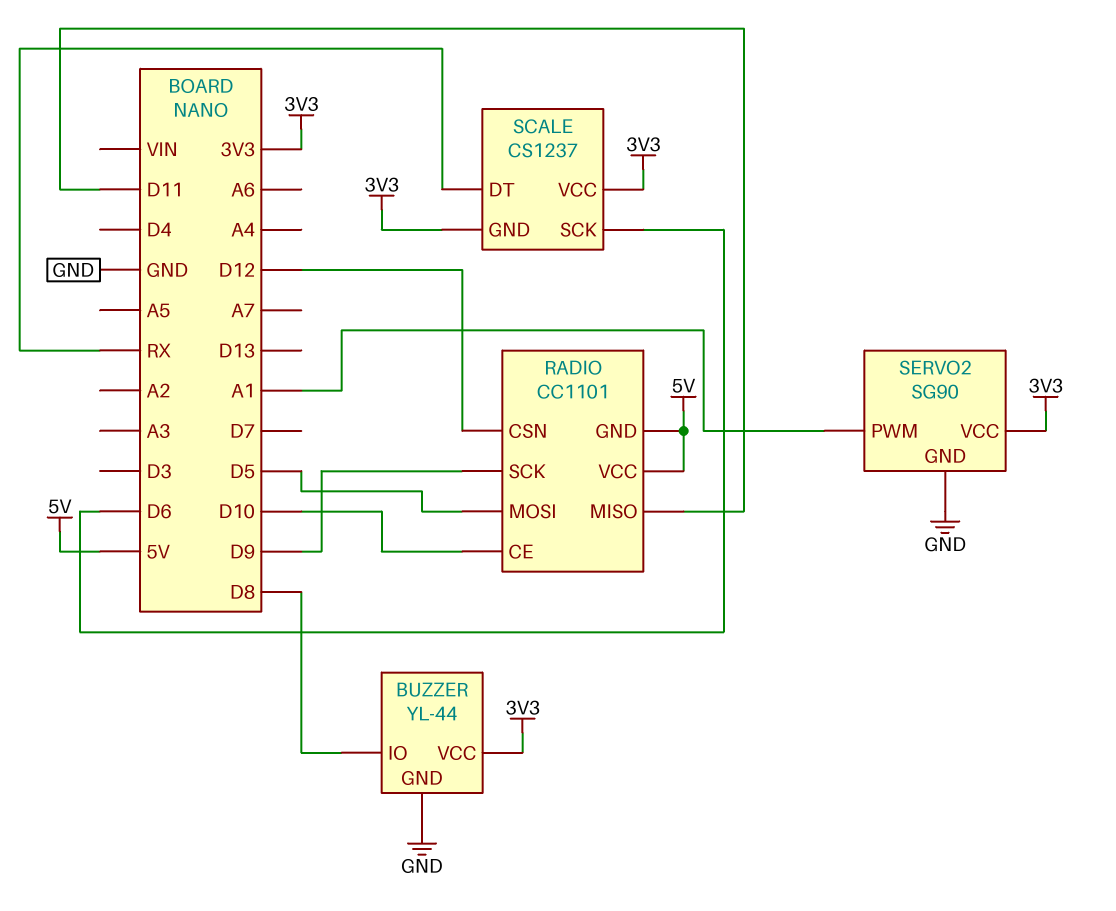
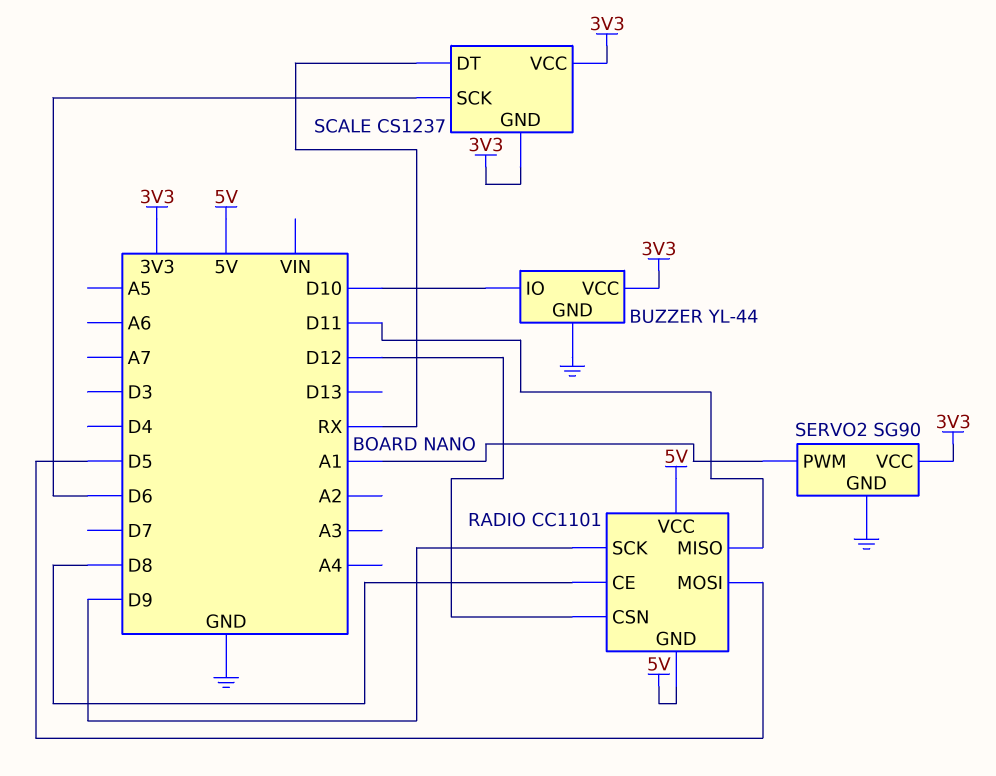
BUZZER pin IO: D8 -> D10
RADIO pin CE: D10 -> D8

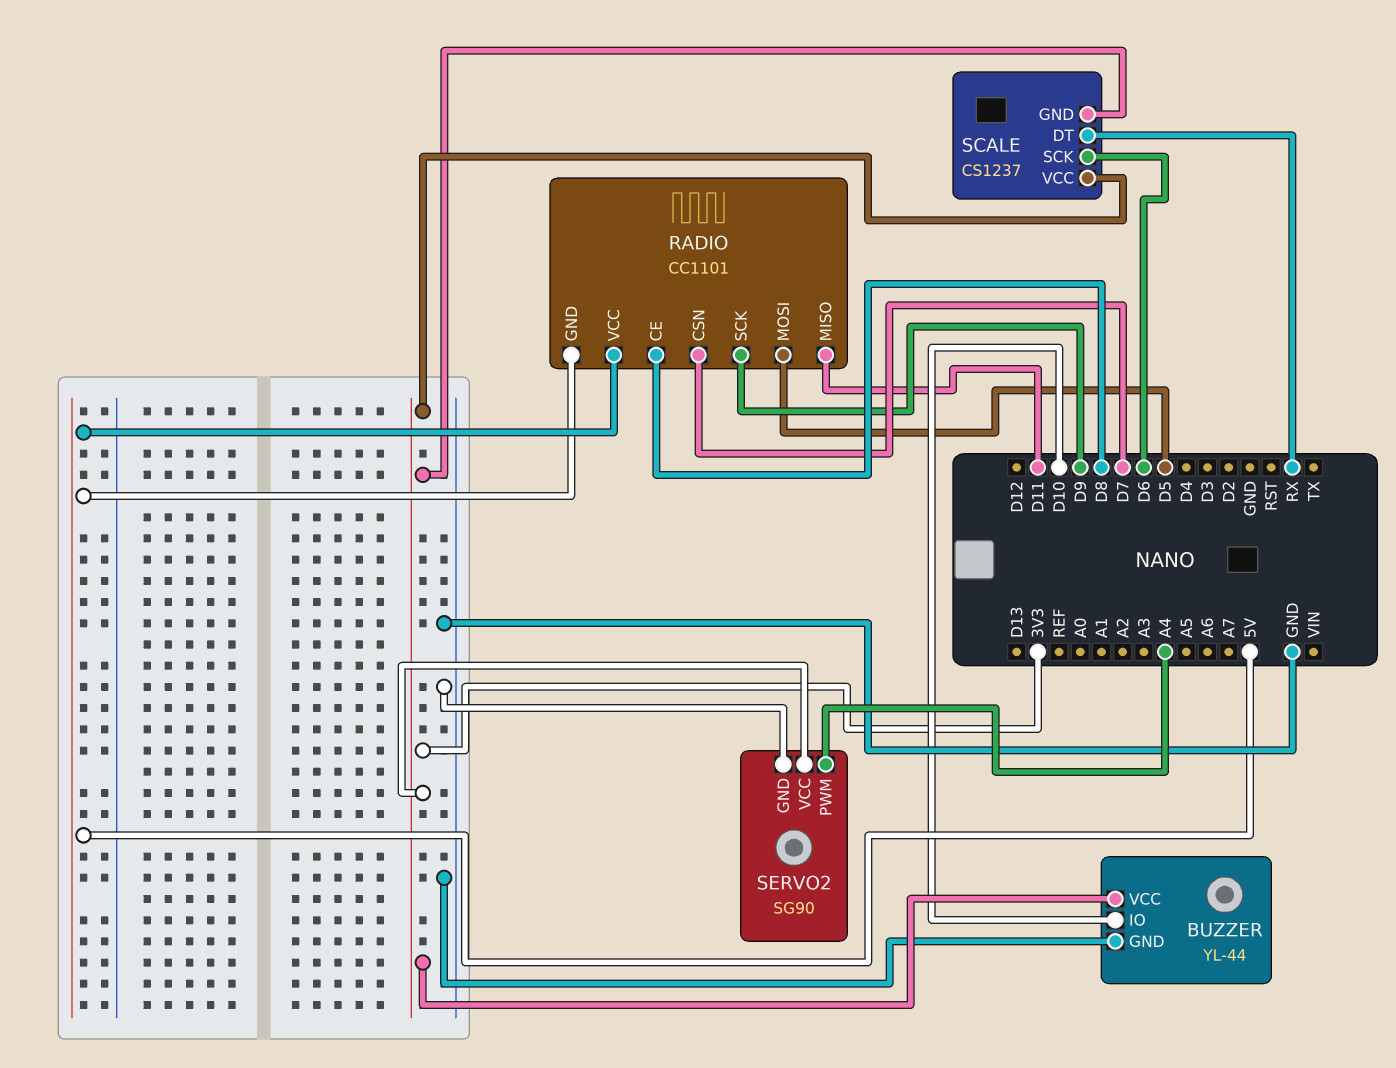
RADIO pin CSN: D12 -> D7
SERVO2 pin PWM: A1 -> A4

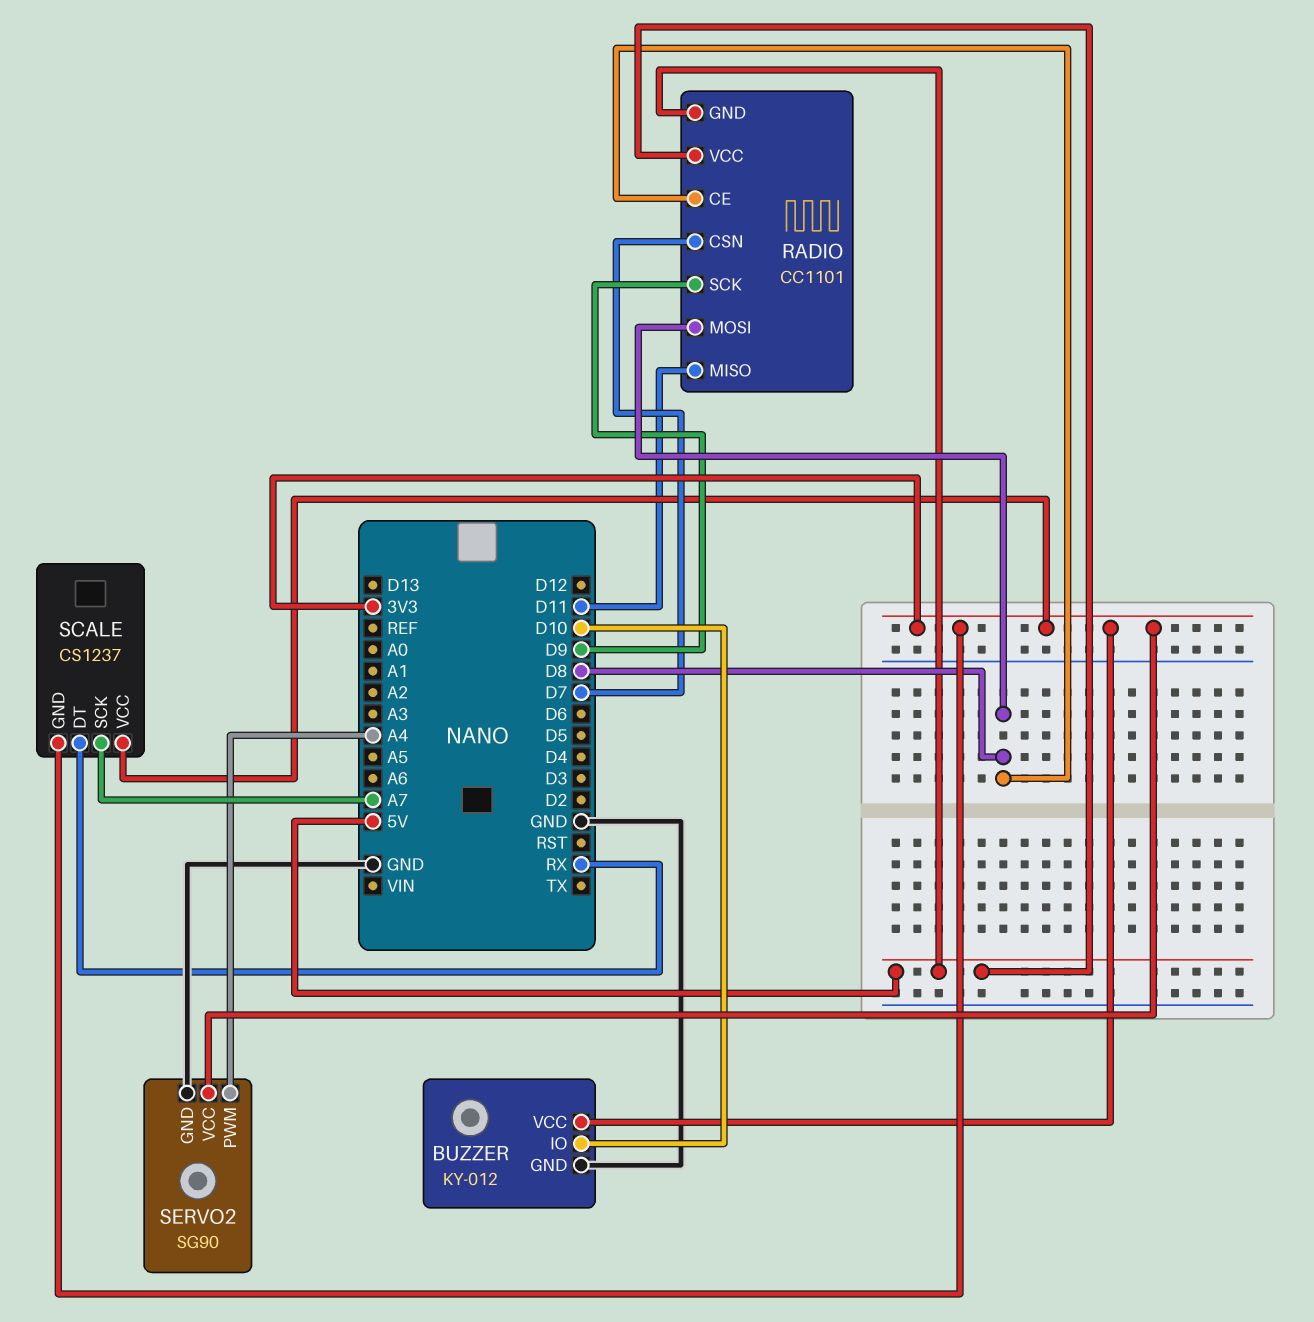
BUZZER: YL-44 -> KY-012
RADIO pin MOSI: D5 -> D8
SCALE pin SCK: D6 -> A7

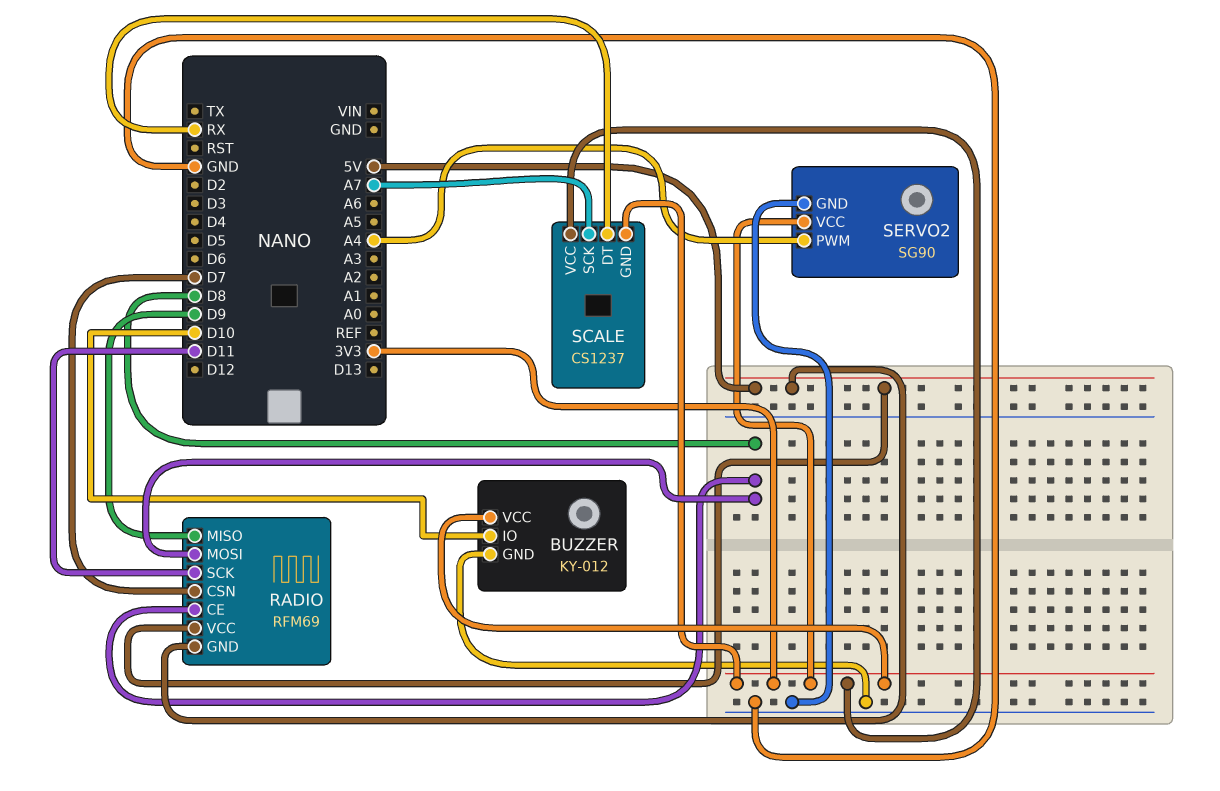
RADIO: CC1101 -> RFM69
RADIO pin MISO: D11 -> D9
RADIO pin SCK: D9 -> D11

